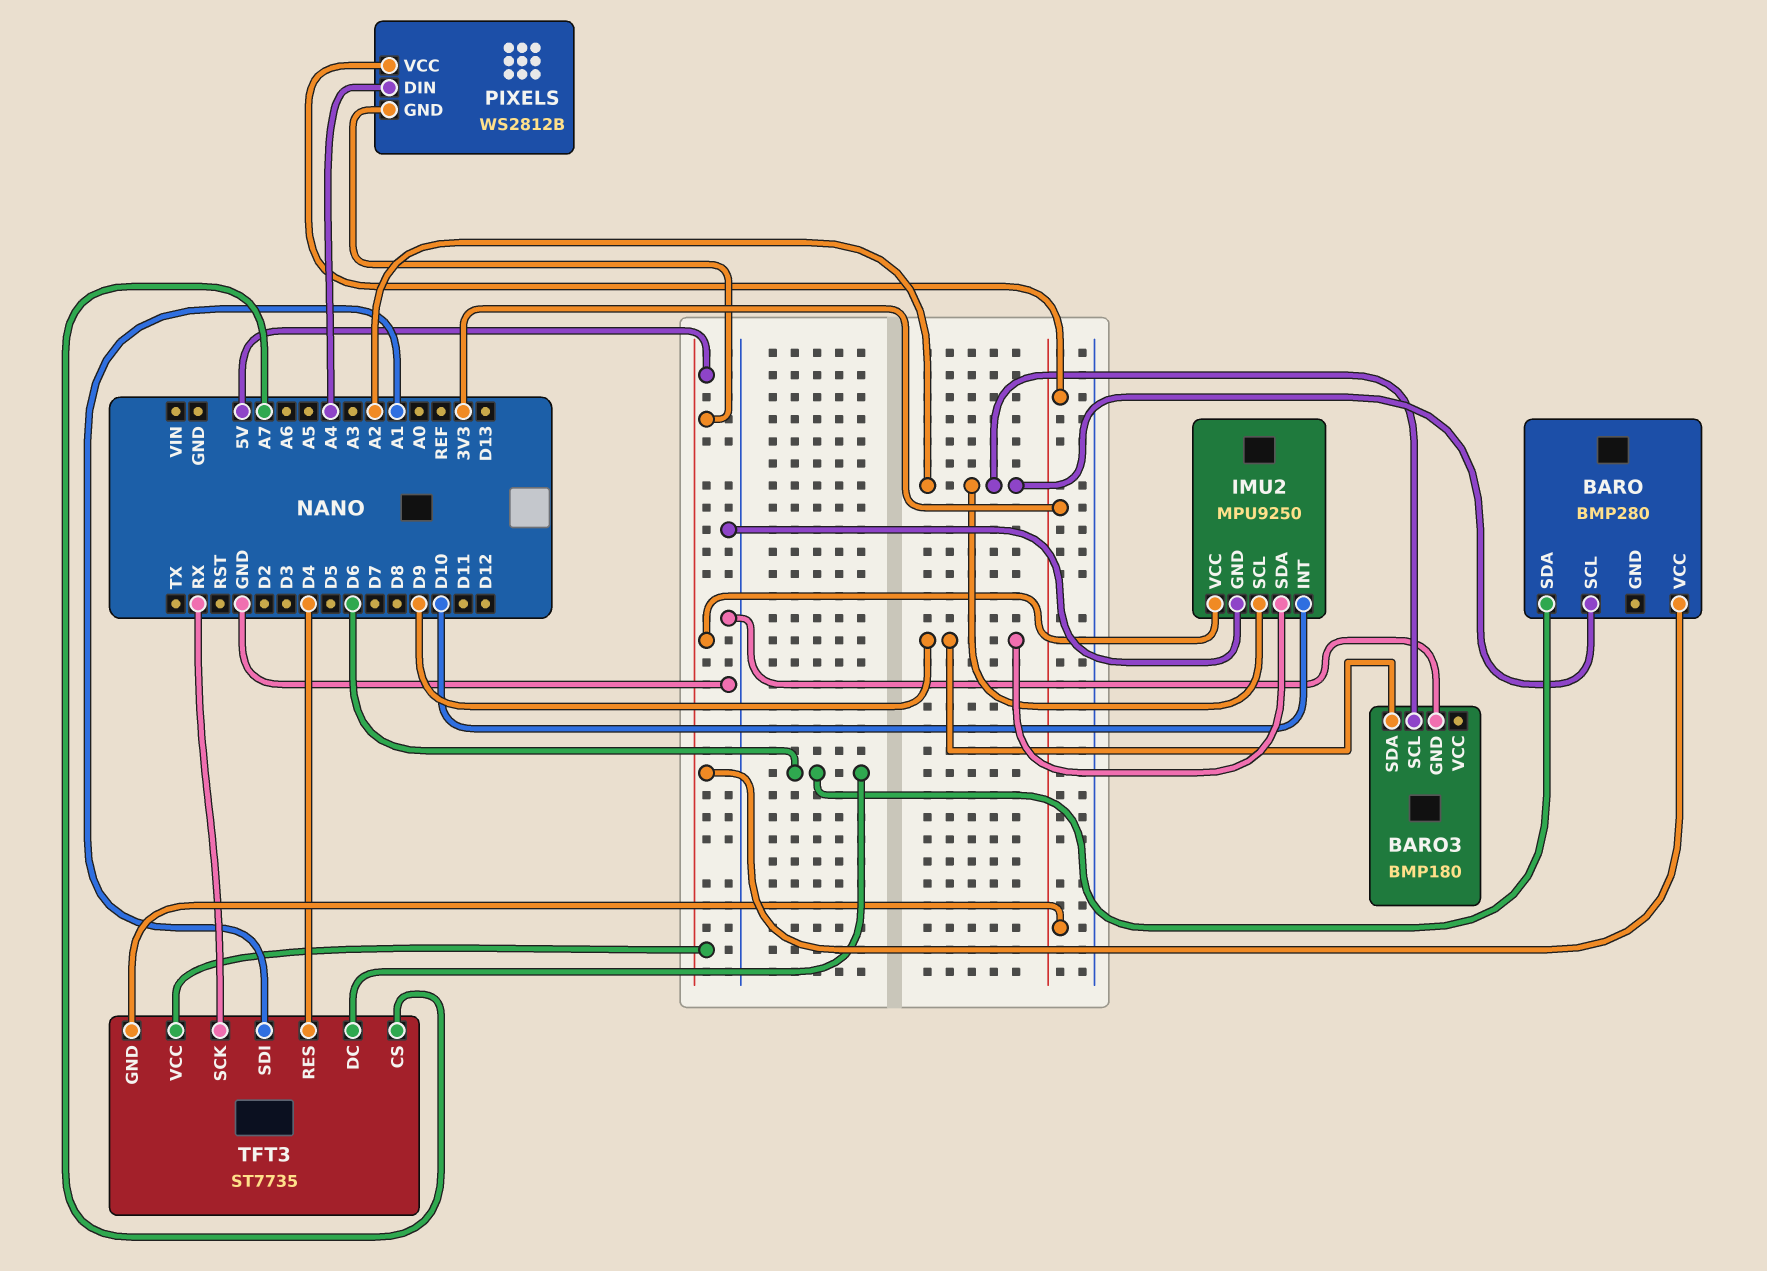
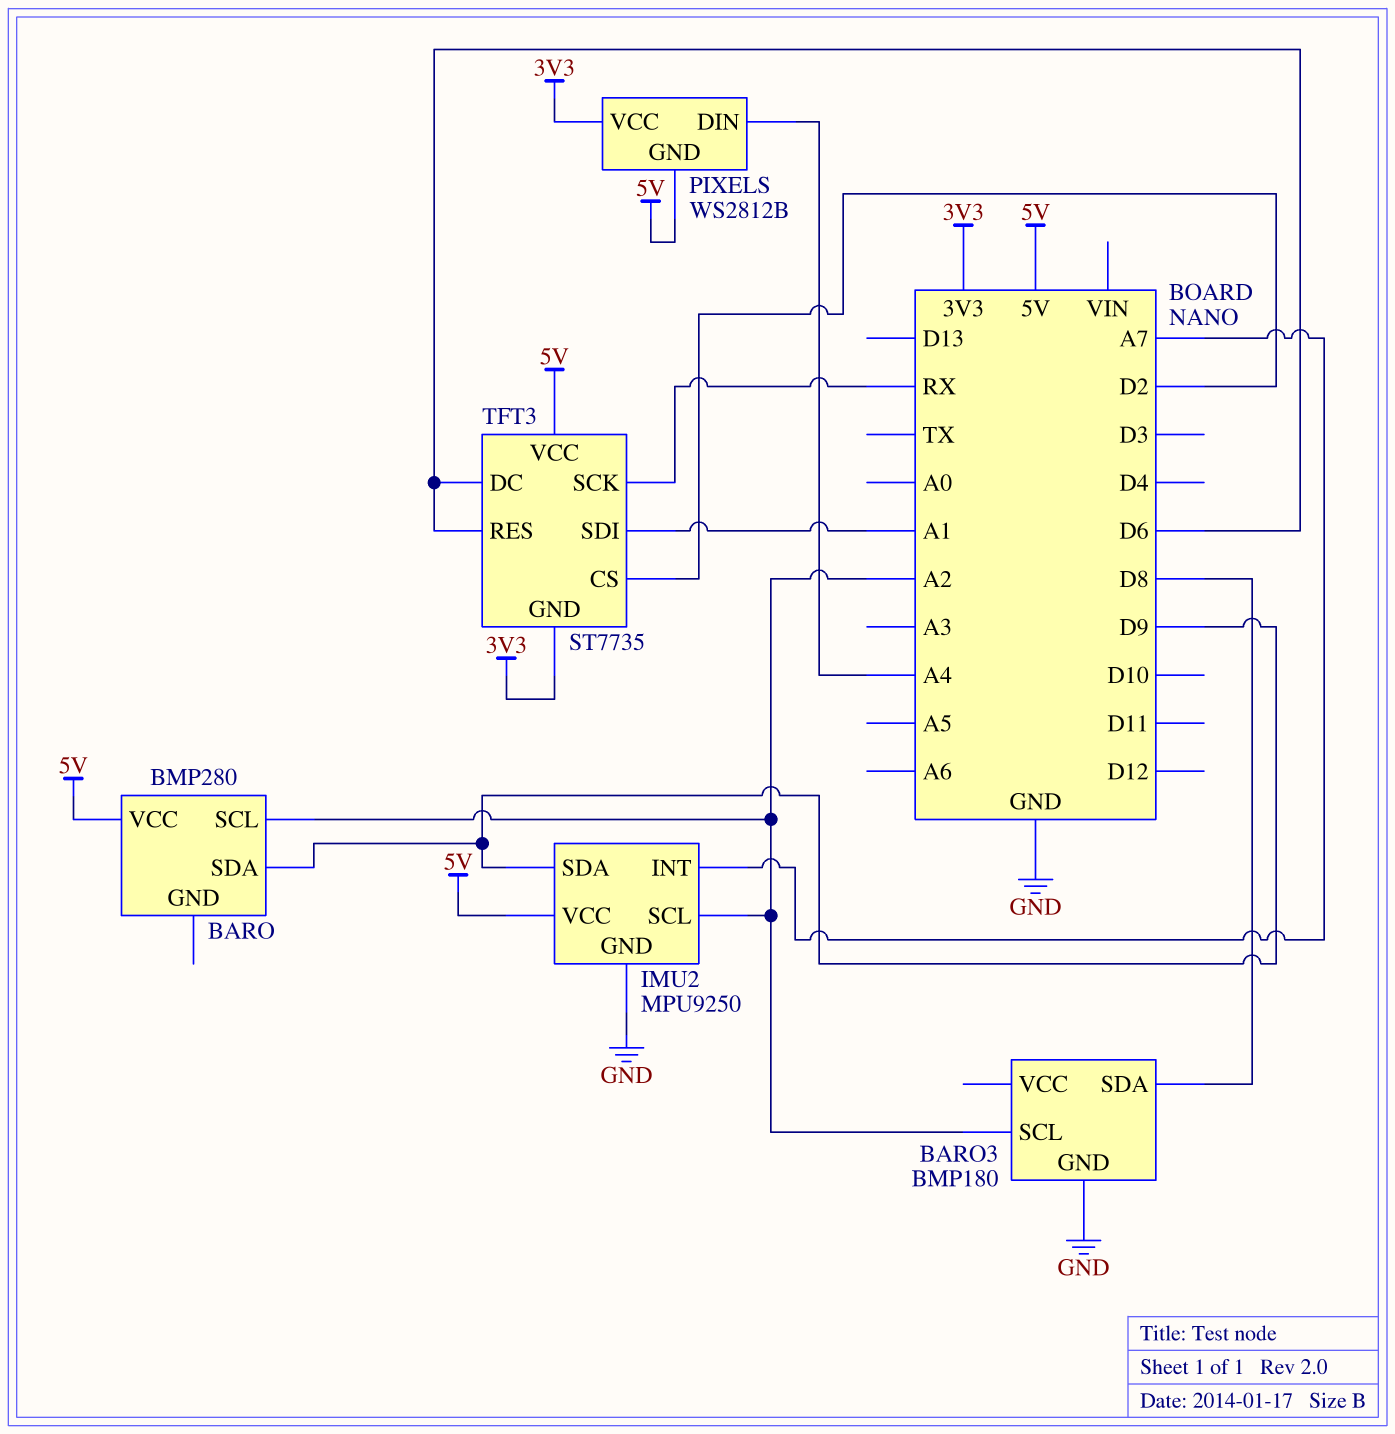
BARO pin SDA: D6 -> D9
BARO3 pin SDA: D9 -> D8
IMU2 pin INT: D10 -> A7
TFT3 pin CS: A7 -> D2
TFT3 pin RES: D4 -> D6

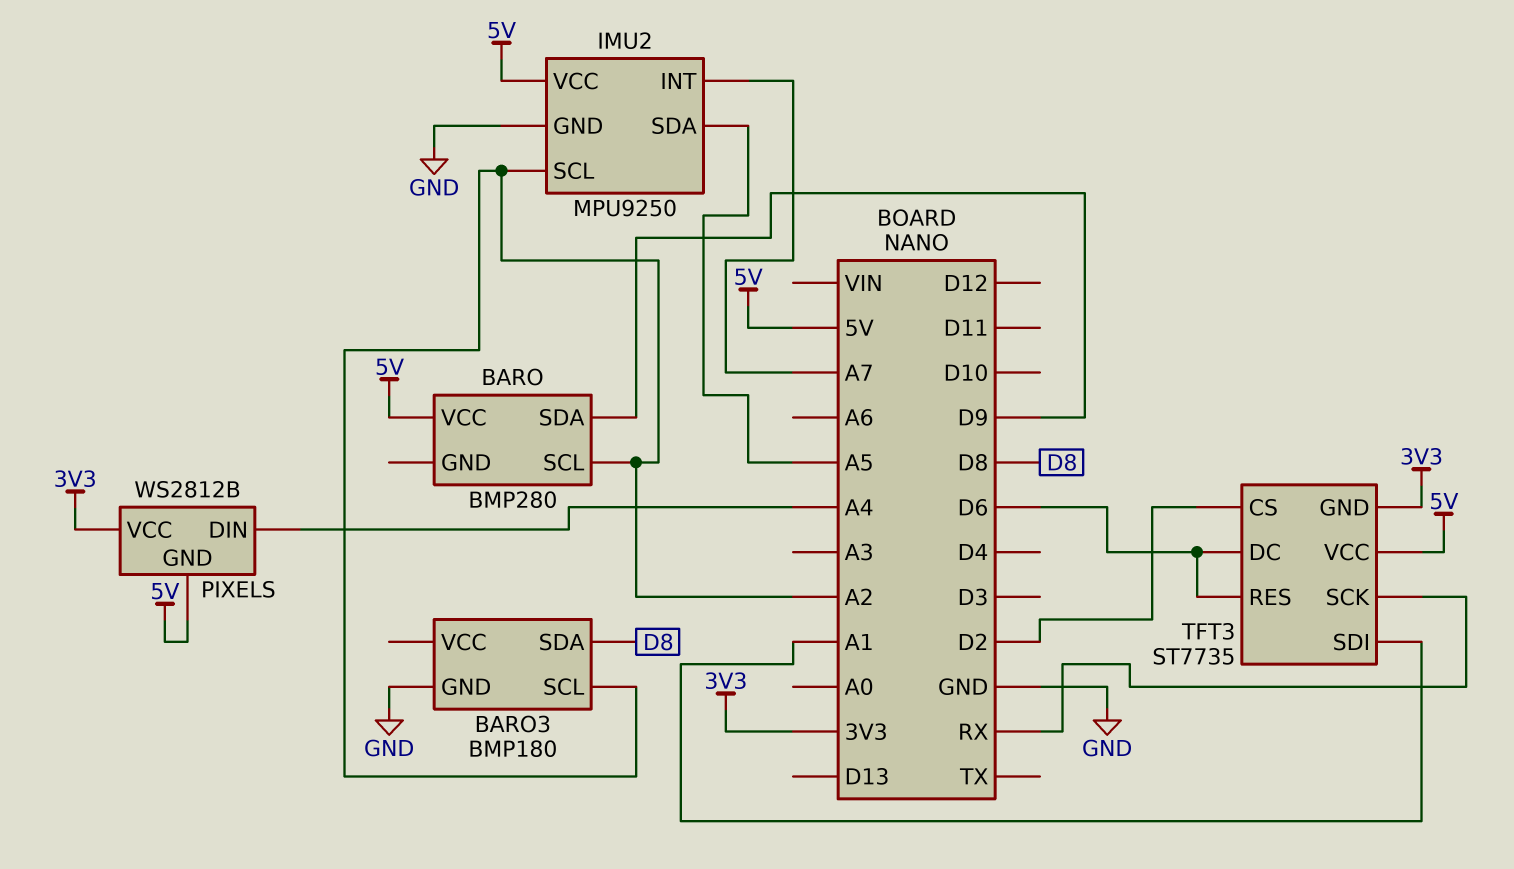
IMU2 pin SDA: D9 -> A5

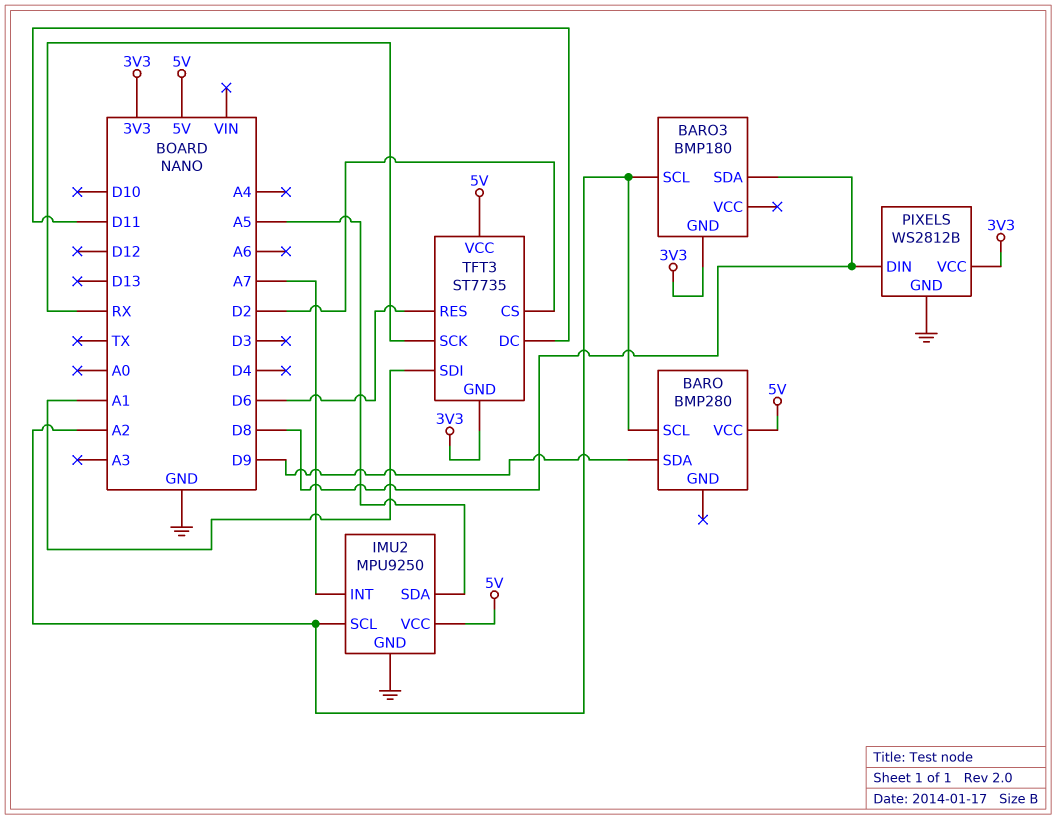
BARO3 pin GND: GND -> 3V3
PIXELS pin DIN: A4 -> D8
PIXELS pin GND: 5V -> GND
TFT3 pin DC: D6 -> D11

